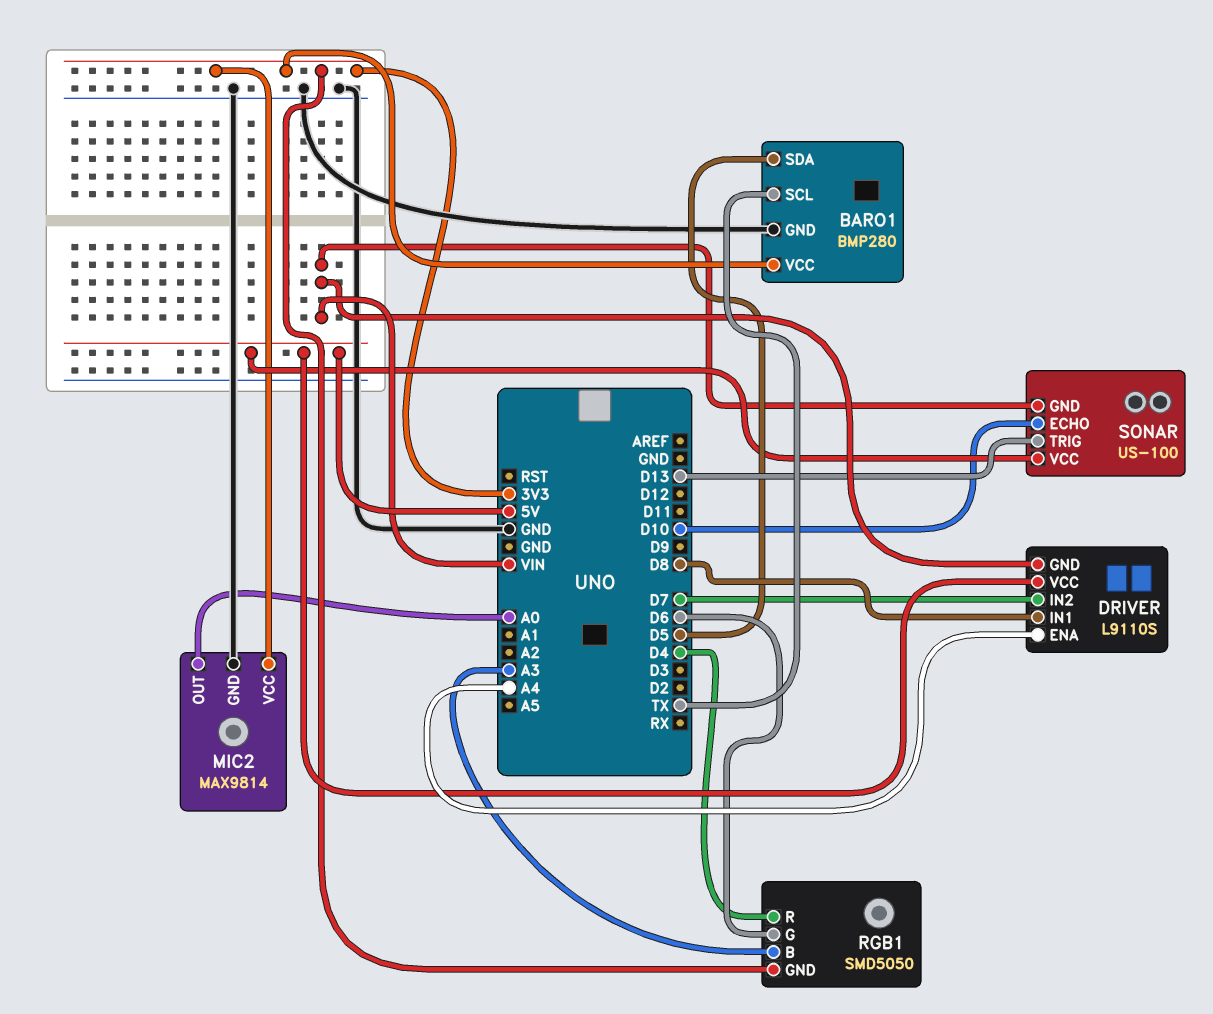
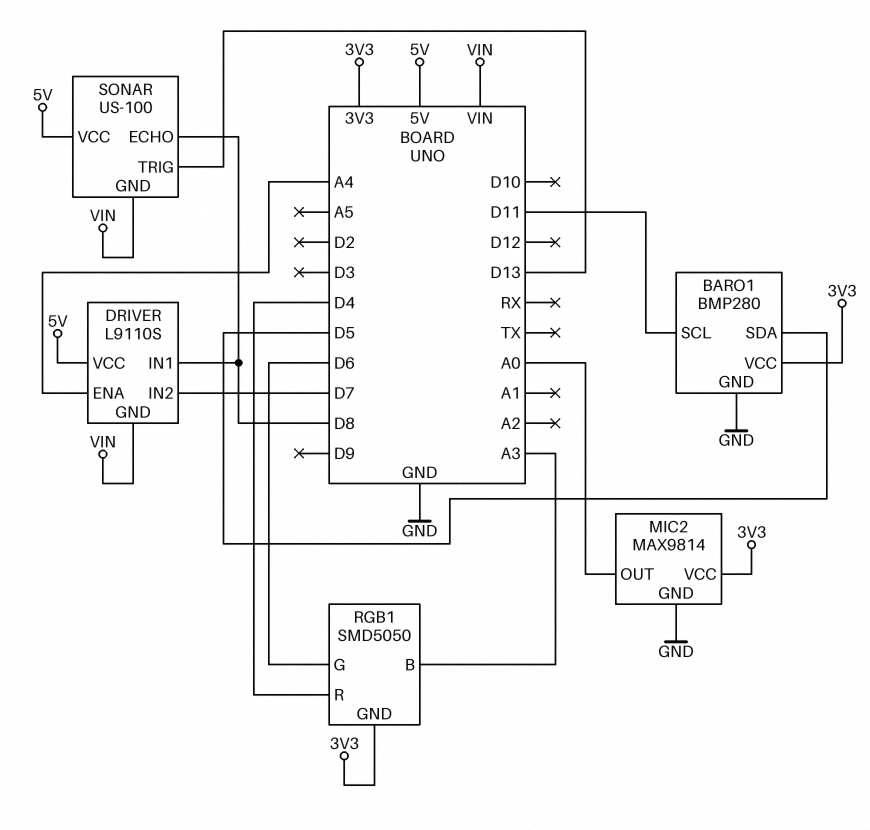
BARO1 pin SCL: TX -> D11
SONAR pin ECHO: D10 -> D8

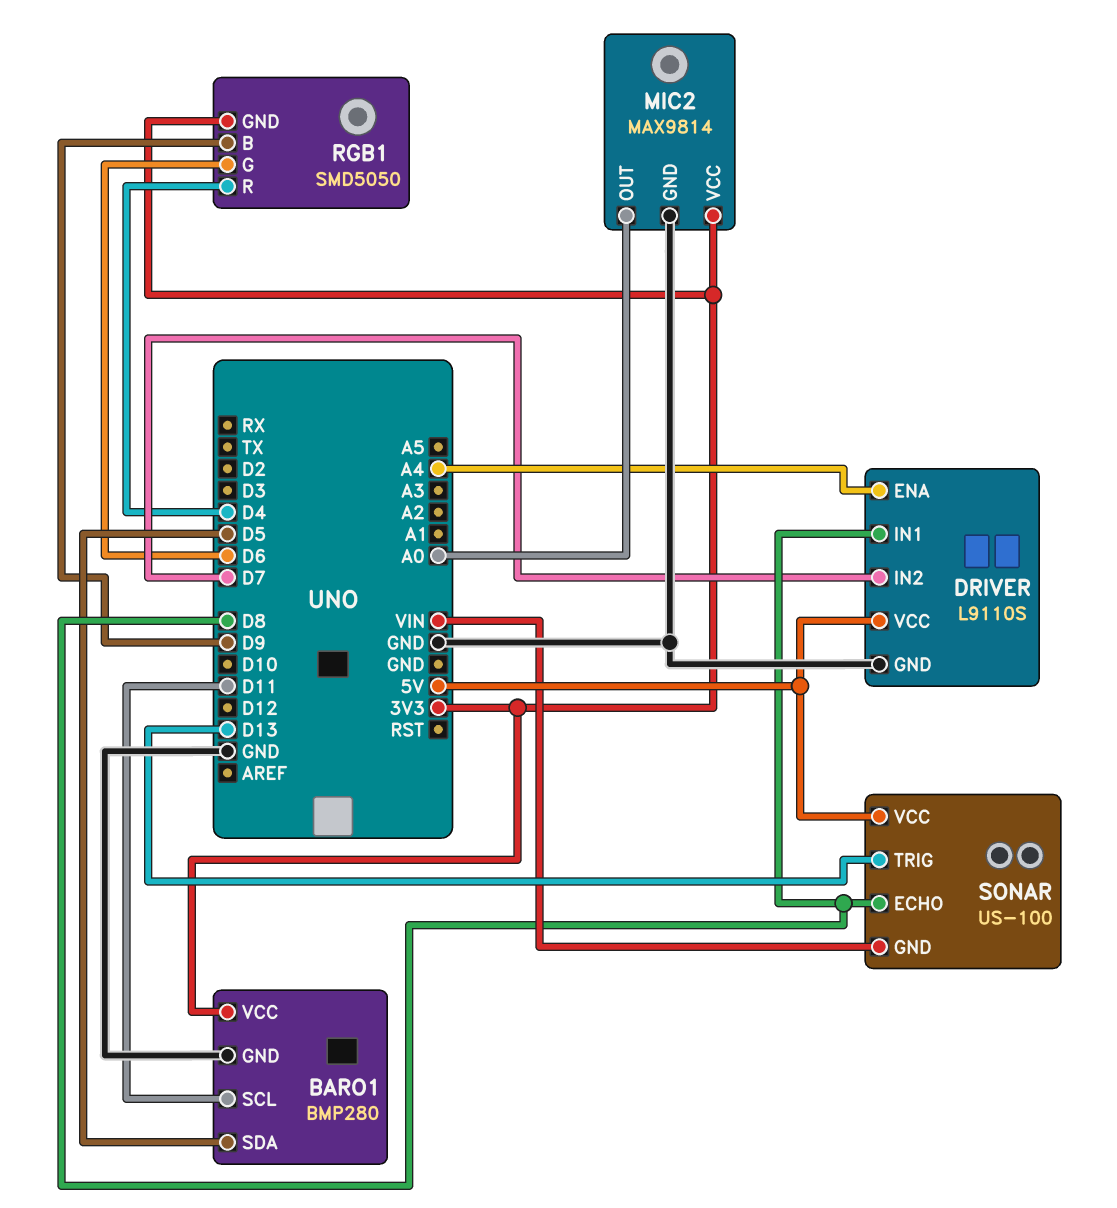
DRIVER pin GND: VIN -> GND
RGB1 pin B: A3 -> D9

